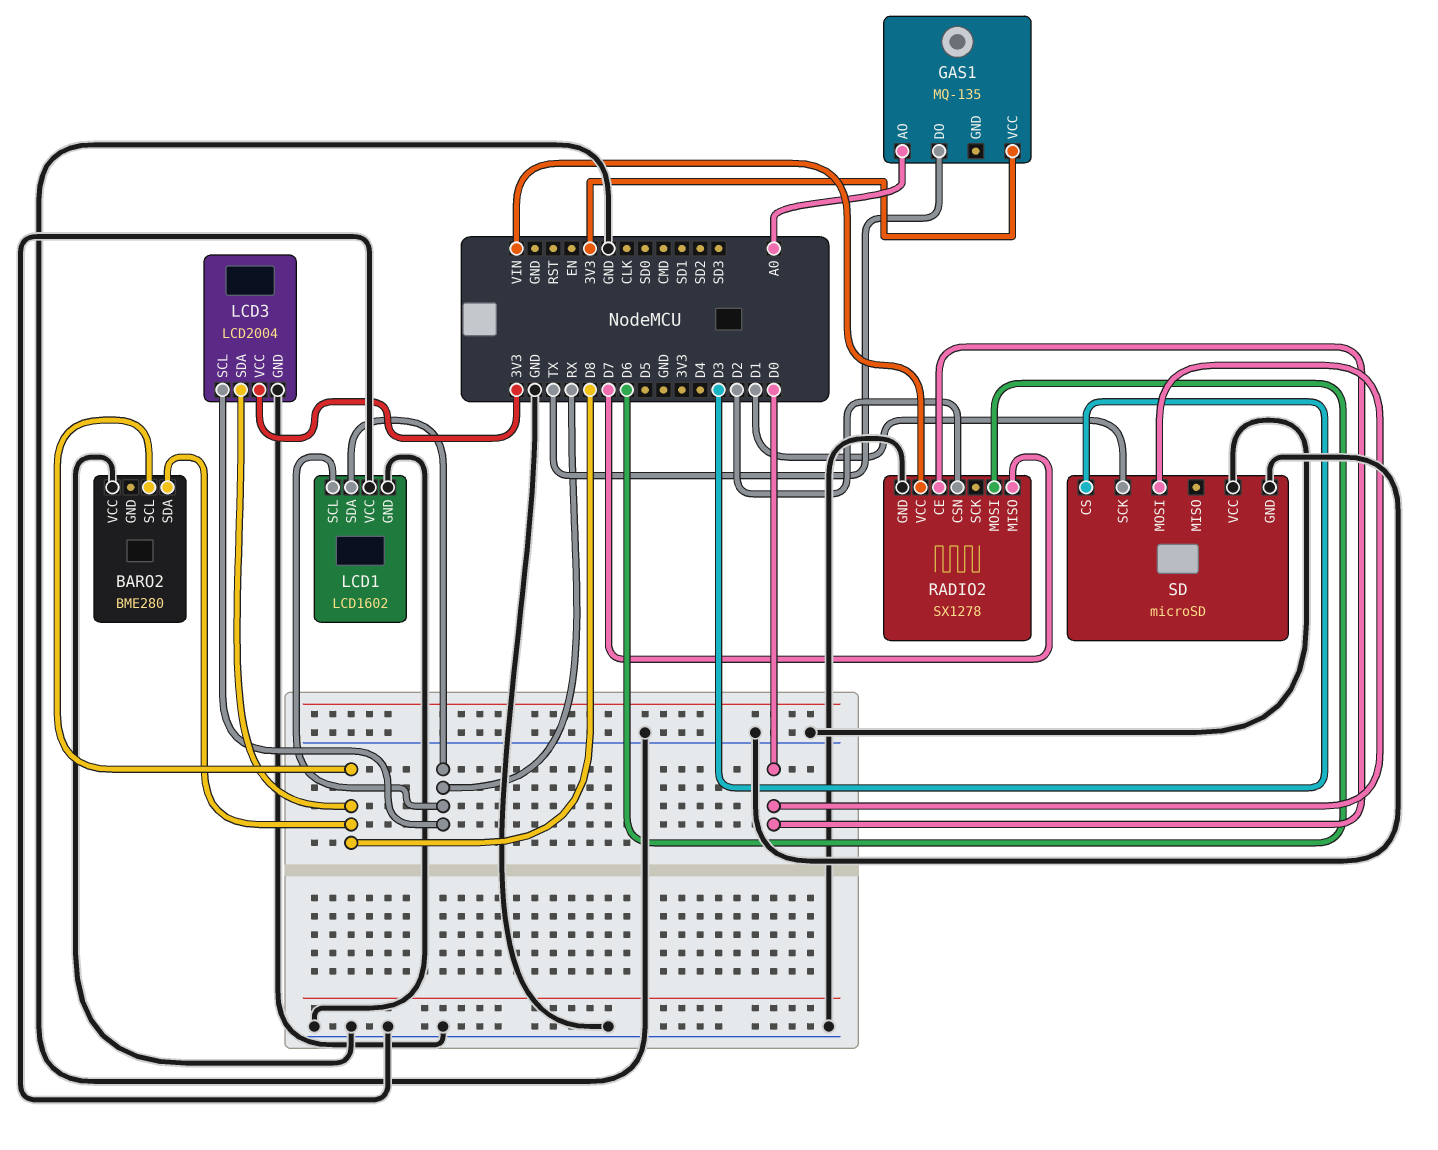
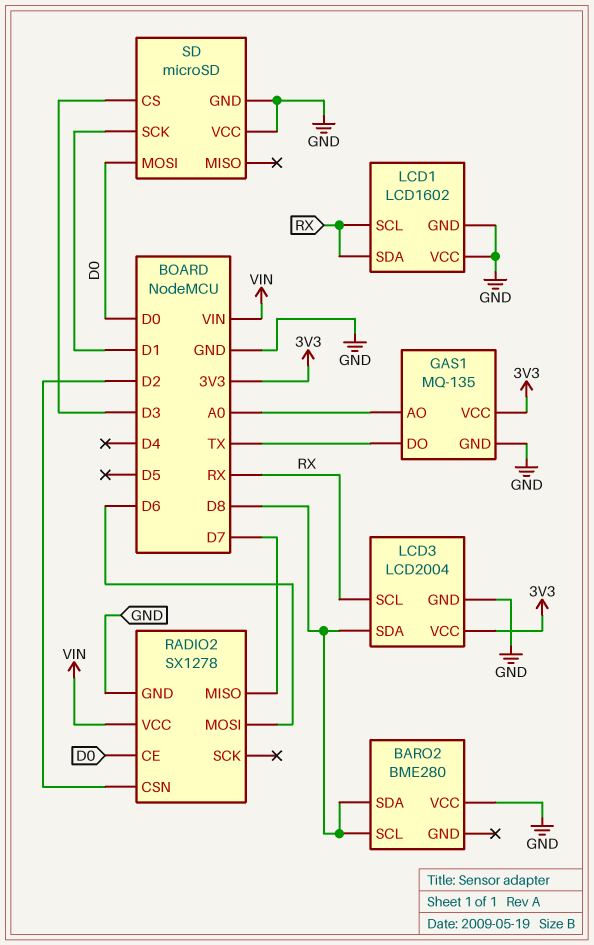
GAS1 pin GND: none -> GND

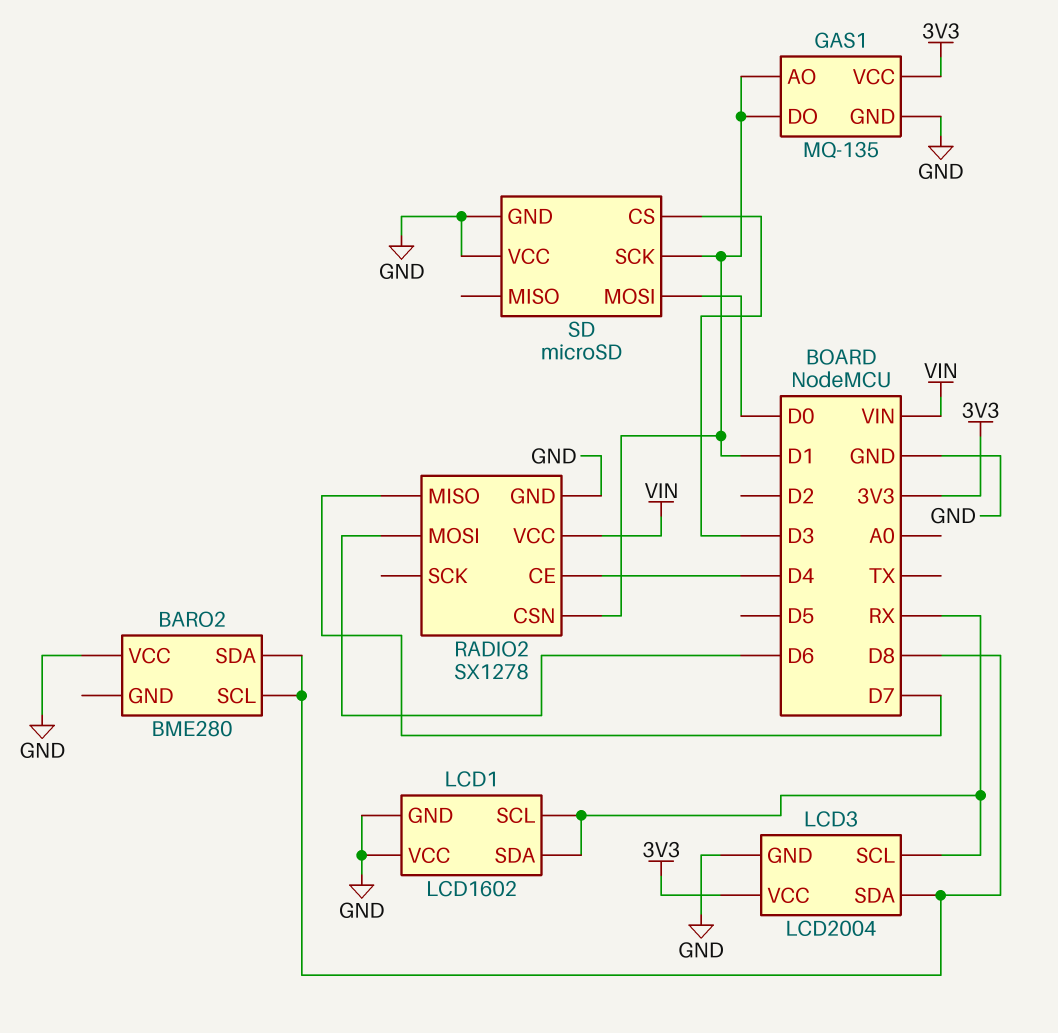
GAS1 pin AO: A0 -> D1
GAS1 pin DO: TX -> D1
RADIO2 pin CE: D0 -> D4
RADIO2 pin CSN: D2 -> D1

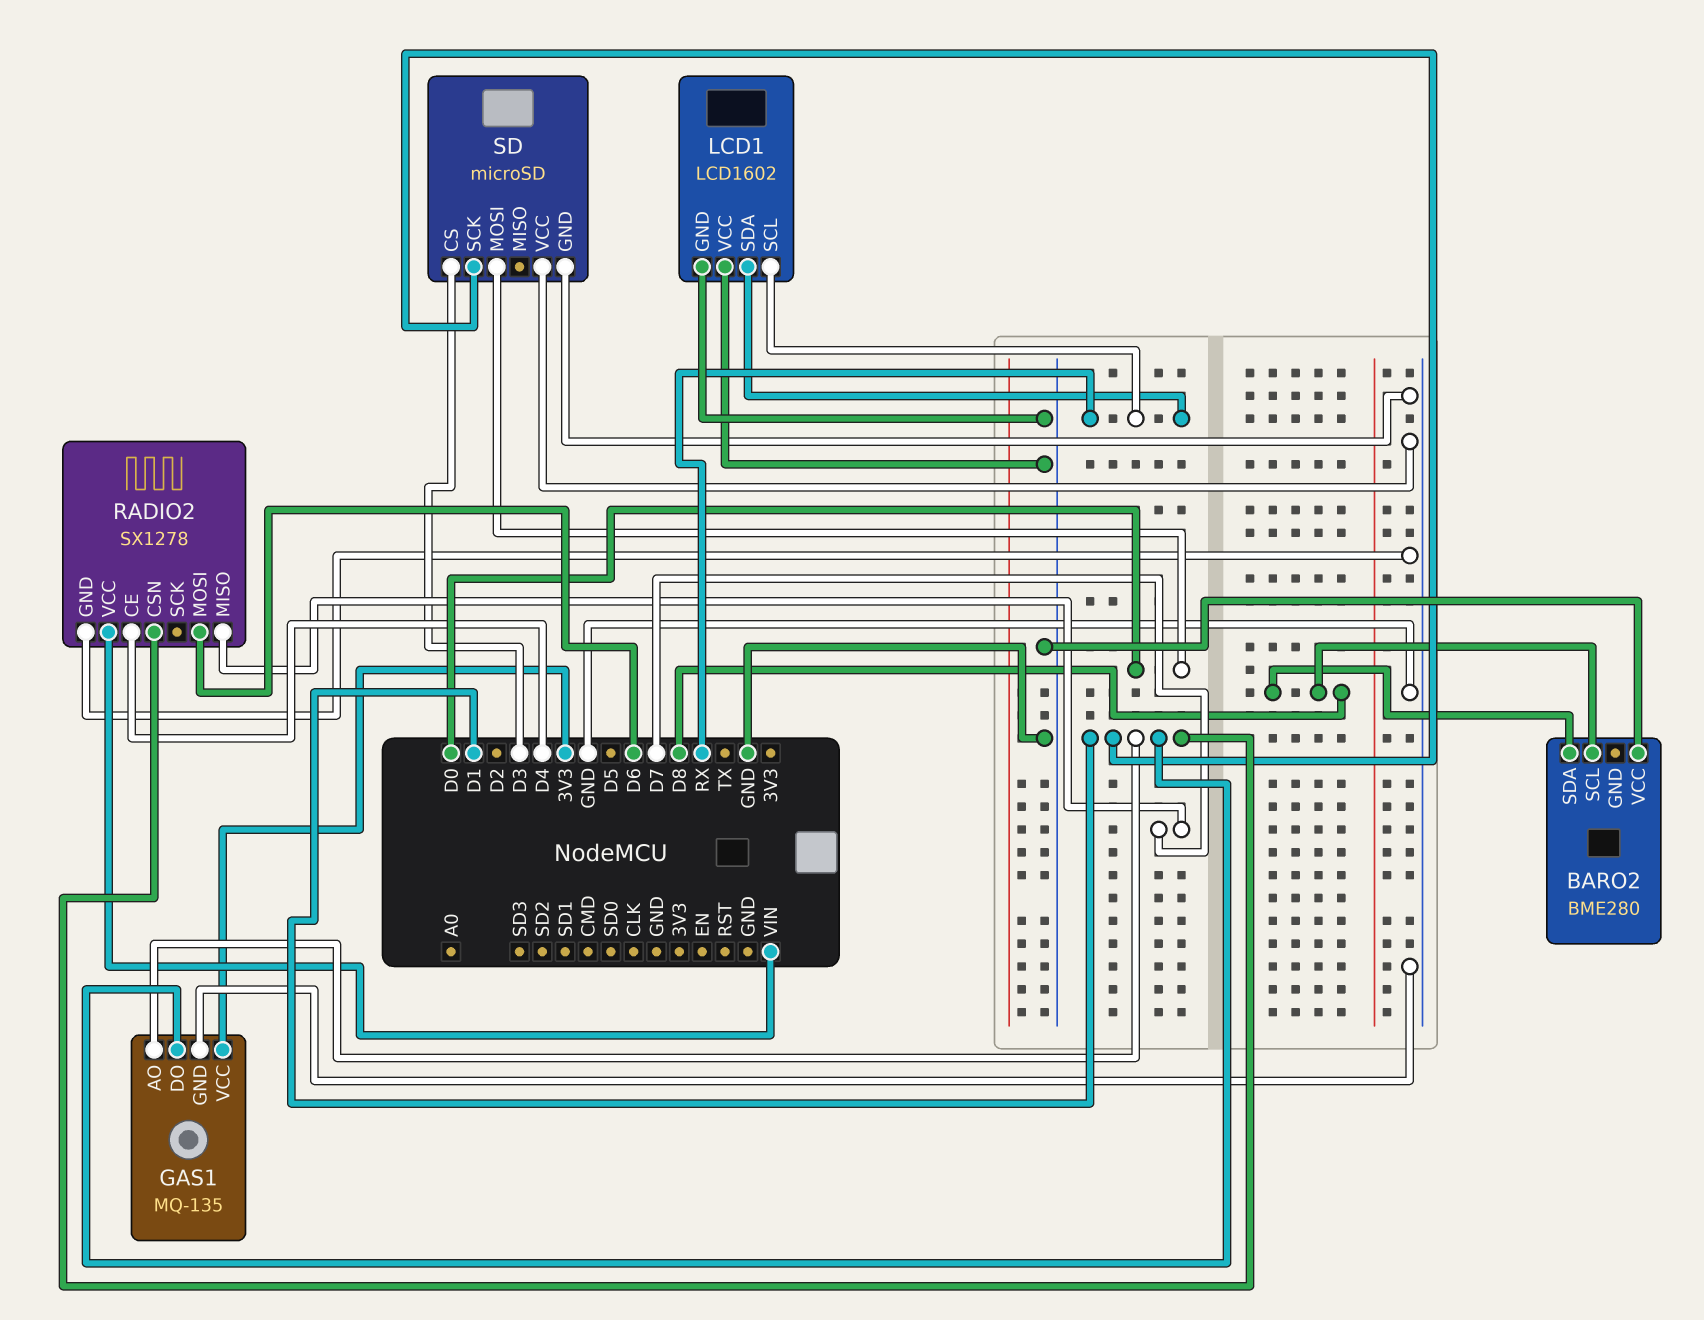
LCD3: LCD2004 -> none
LCD3 pin GND: GND -> none
LCD3 pin SCL: RX -> none
LCD3 pin SDA: D8 -> none
LCD3 pin VCC: 3V3 -> none

